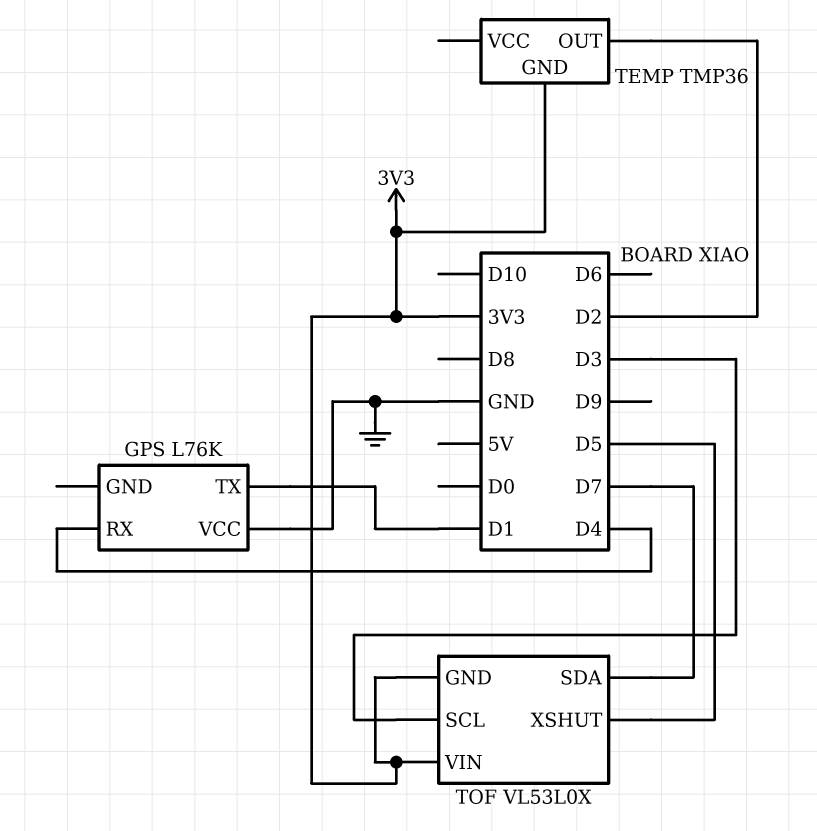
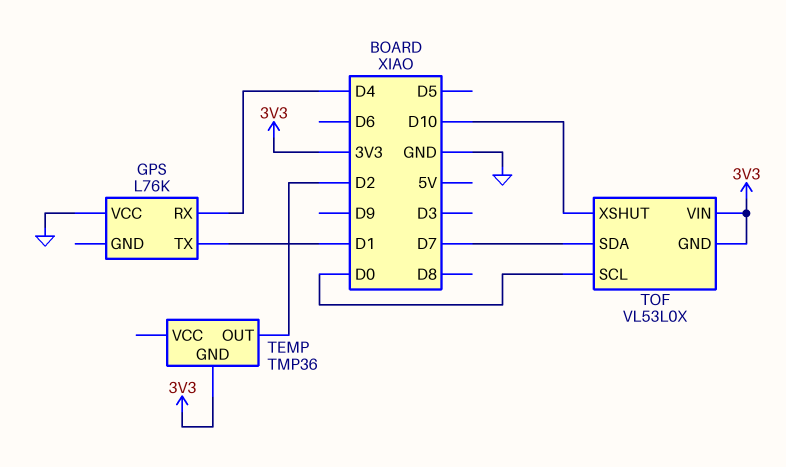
TOF pin SCL: D3 -> D0
TOF pin XSHUT: D5 -> D10

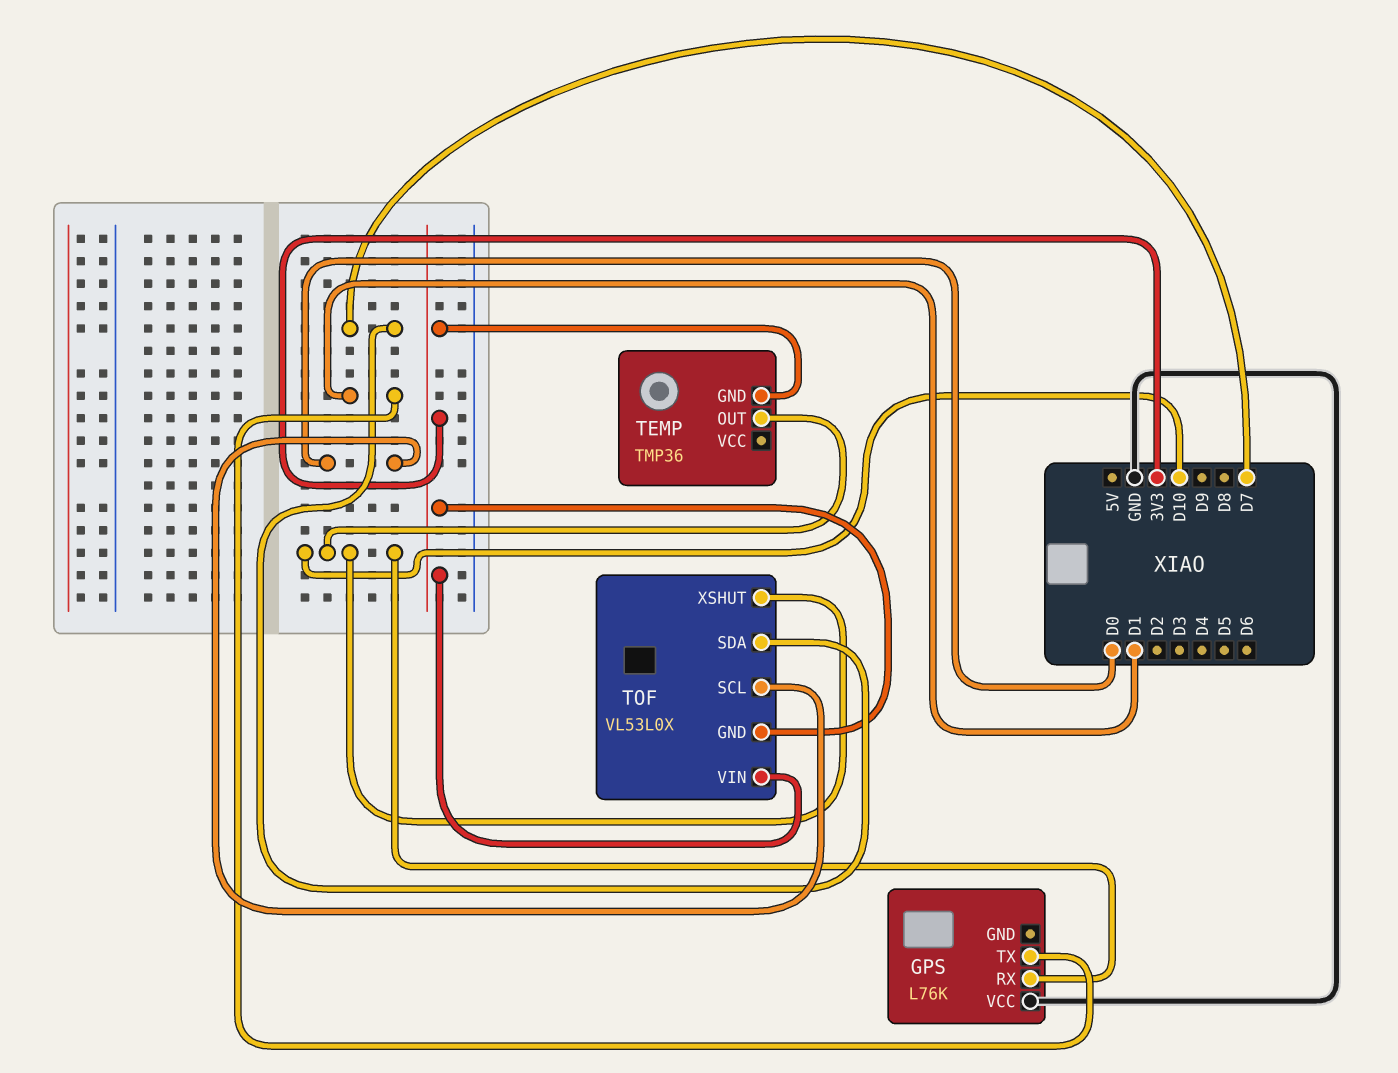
GPS pin RX: D4 -> D10
TEMP pin OUT: D2 -> D10

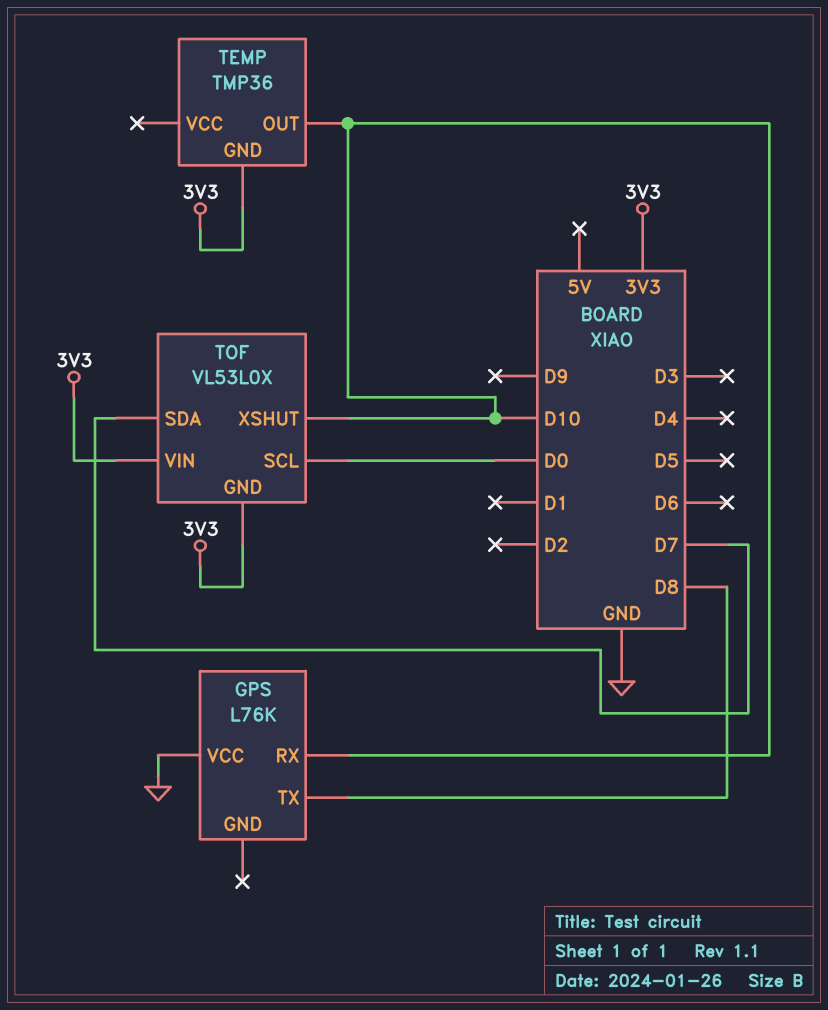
GPS pin TX: D1 -> D8

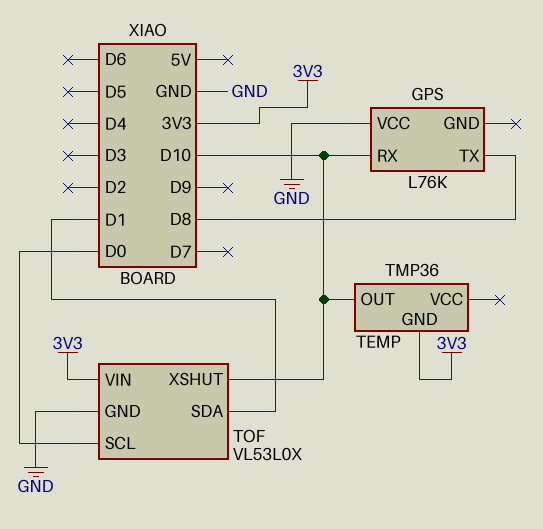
TOF pin GND: 3V3 -> GND
TOF pin SDA: D7 -> D1

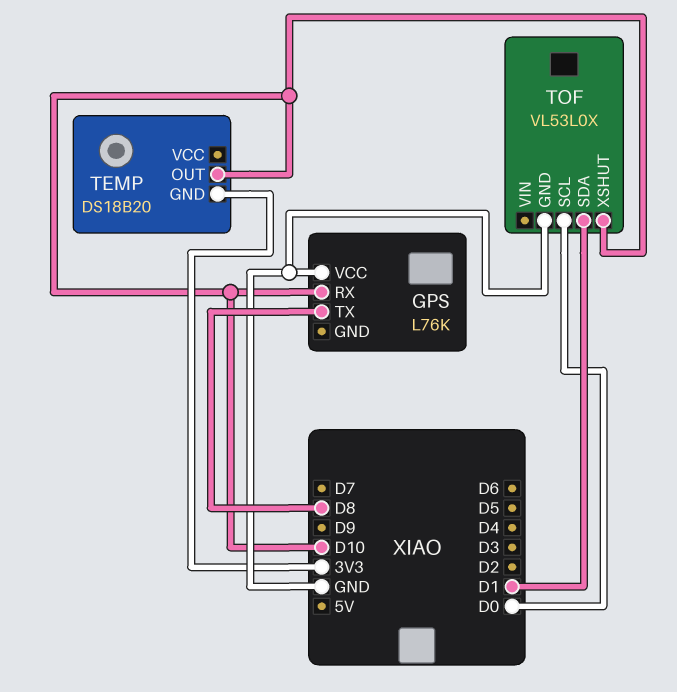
TEMP: TMP36 -> DS18B20
TOF pin VIN: 3V3 -> none

